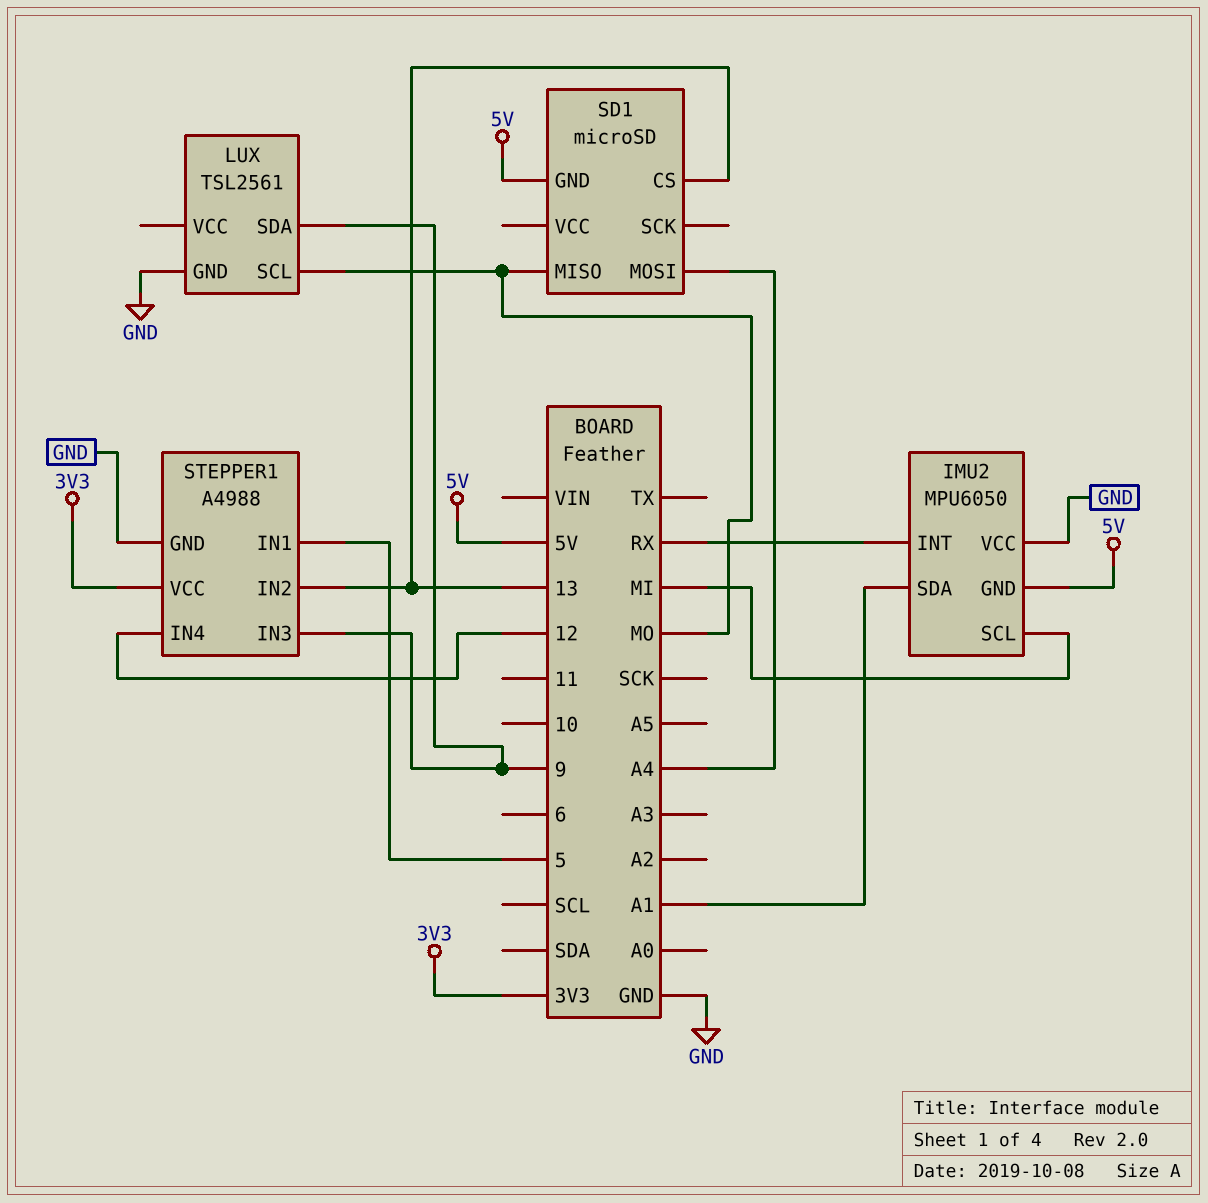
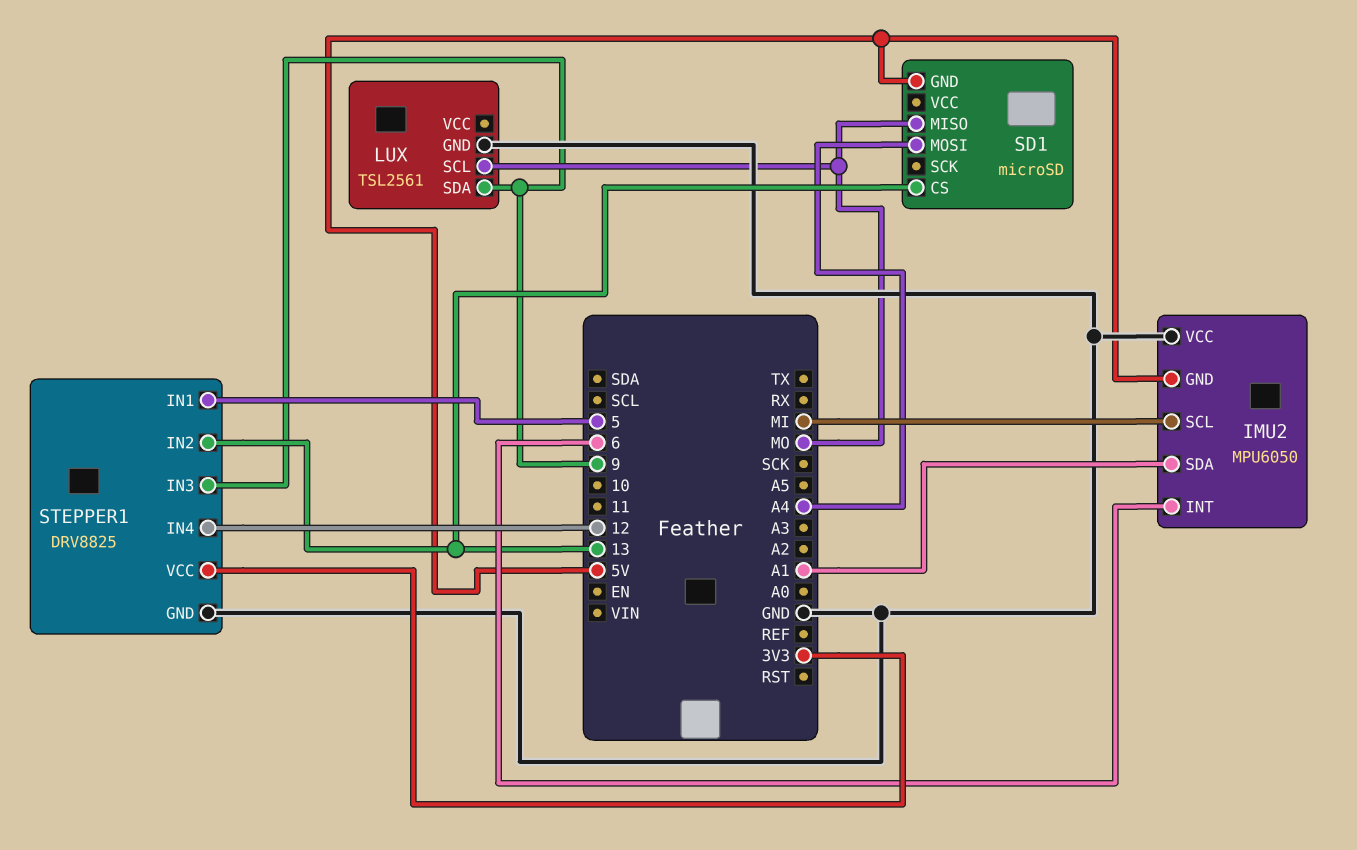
IMU2 pin INT: RX -> 6
STEPPER1: A4988 -> DRV8825

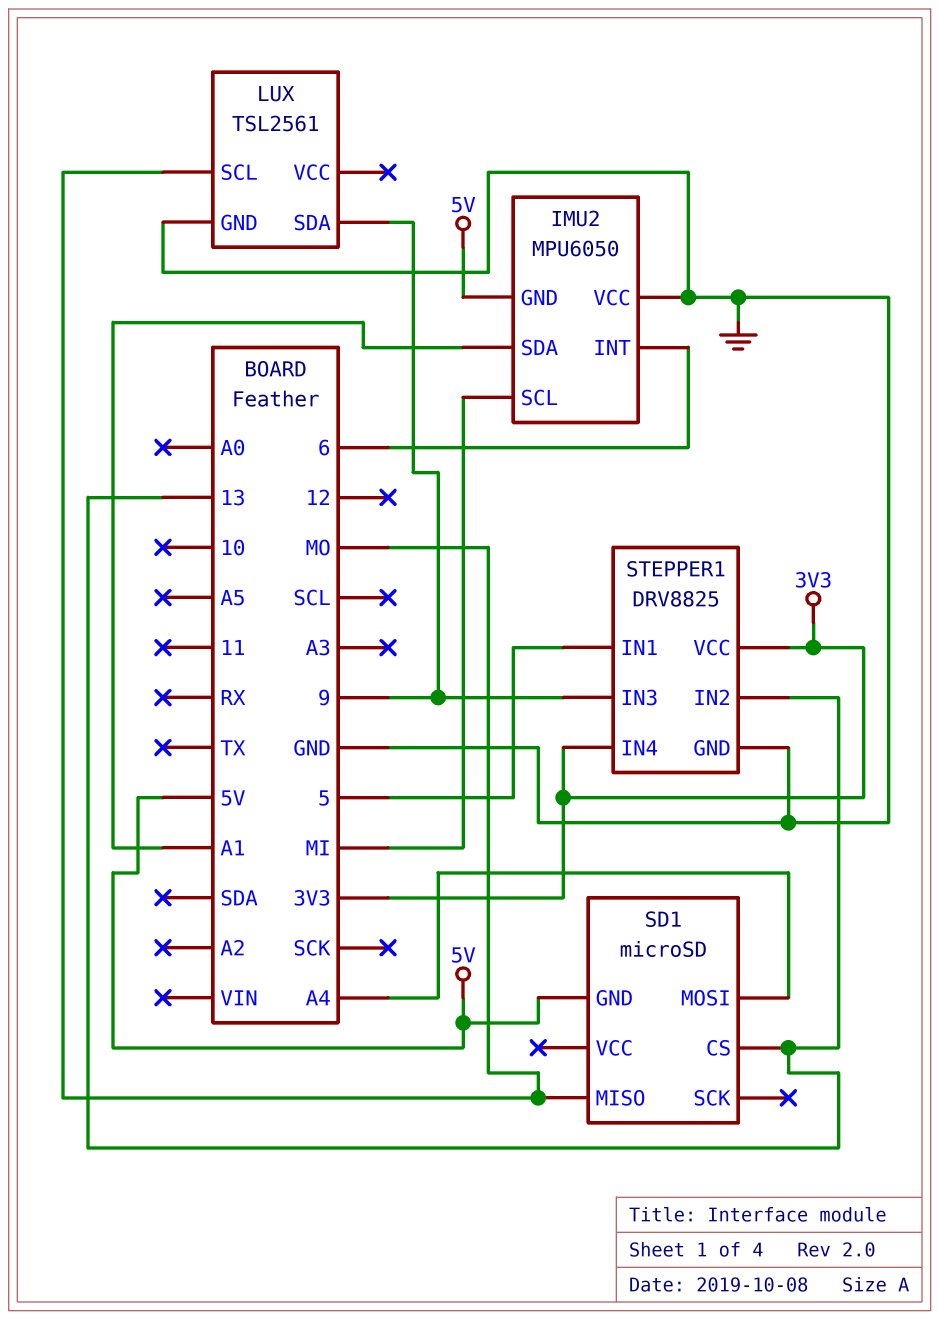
STEPPER1 pin IN4: 12 -> 3V3

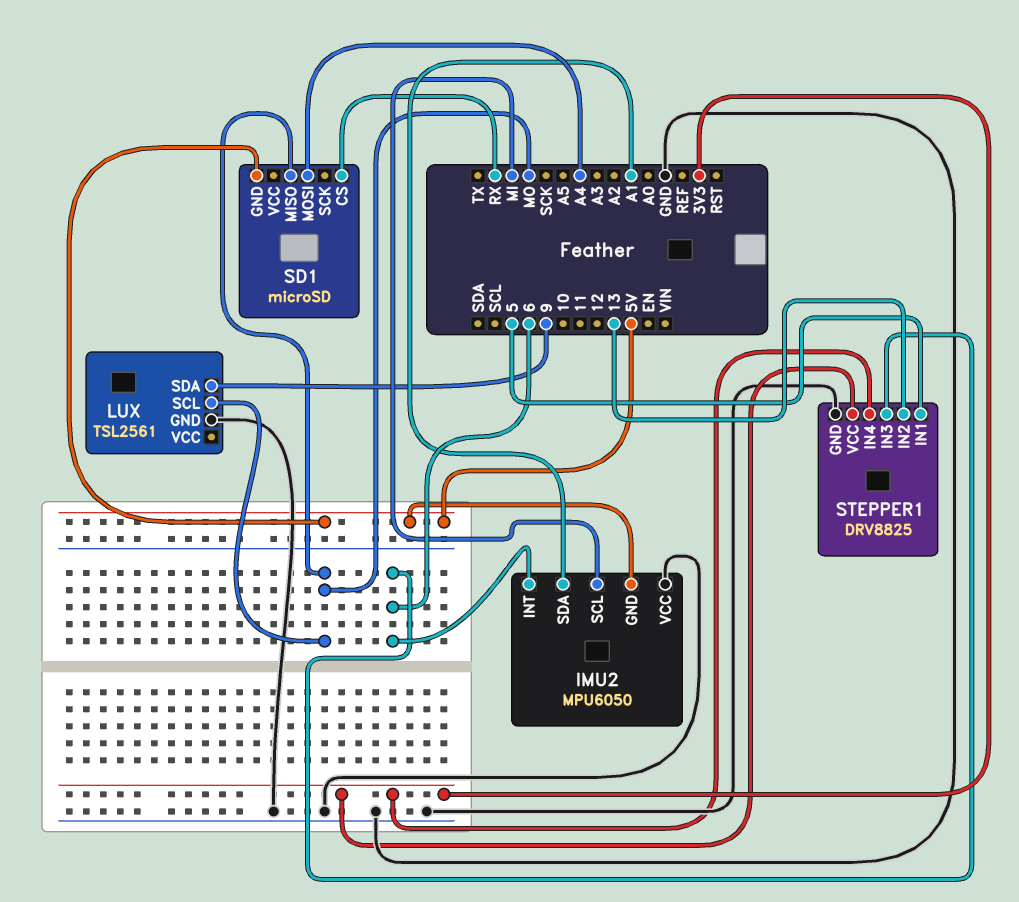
SD1 pin CS: 13 -> RX
STEPPER1 pin IN3: 9 -> 6

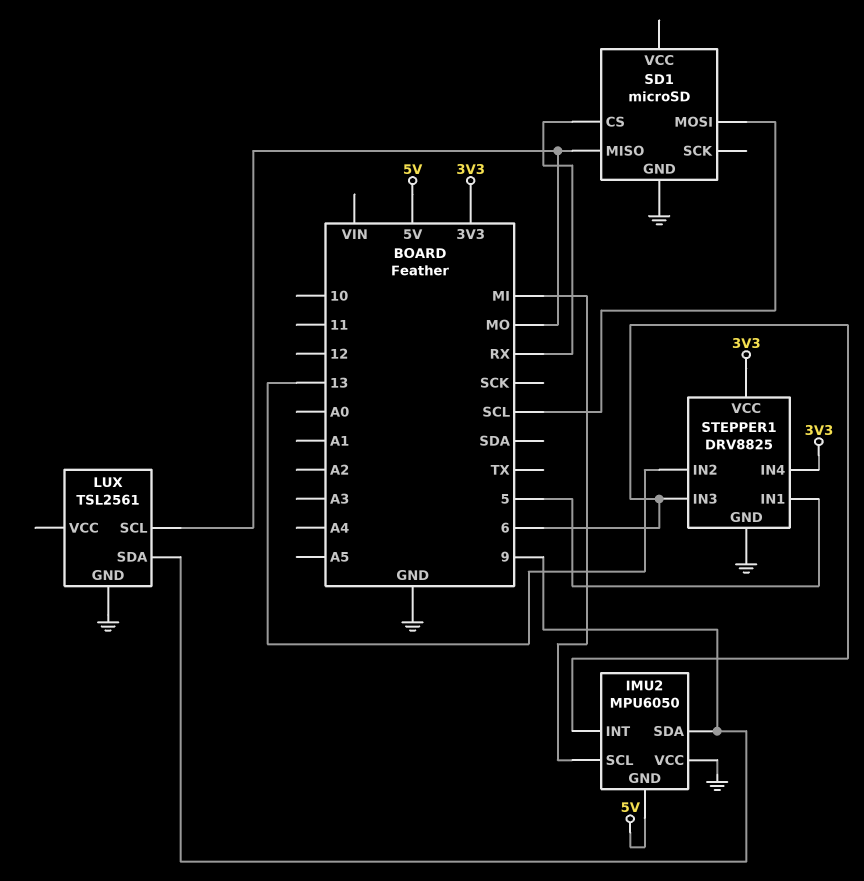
IMU2 pin SDA: A1 -> 9
SD1 pin GND: 5V -> GND
SD1 pin MOSI: A4 -> SCL

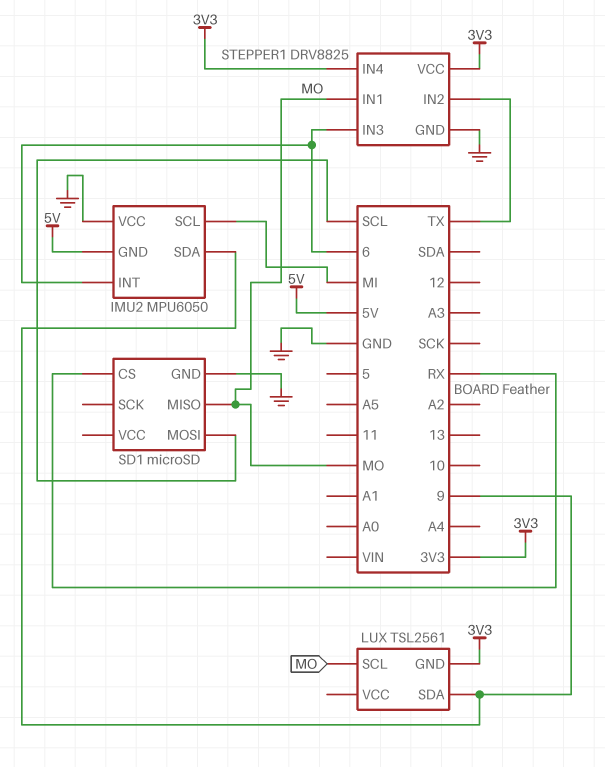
LUX pin GND: GND -> 3V3
STEPPER1 pin IN1: 5 -> MO
STEPPER1 pin IN2: 13 -> TX

